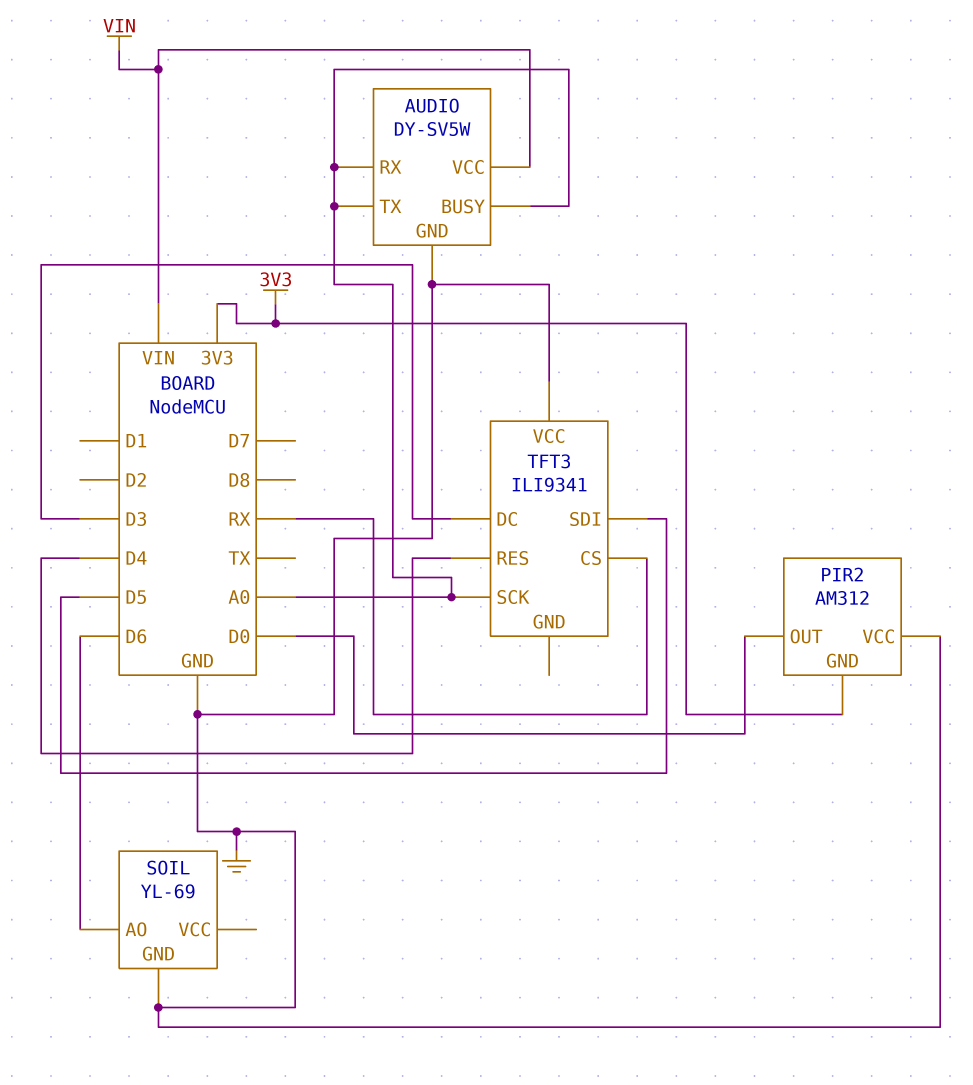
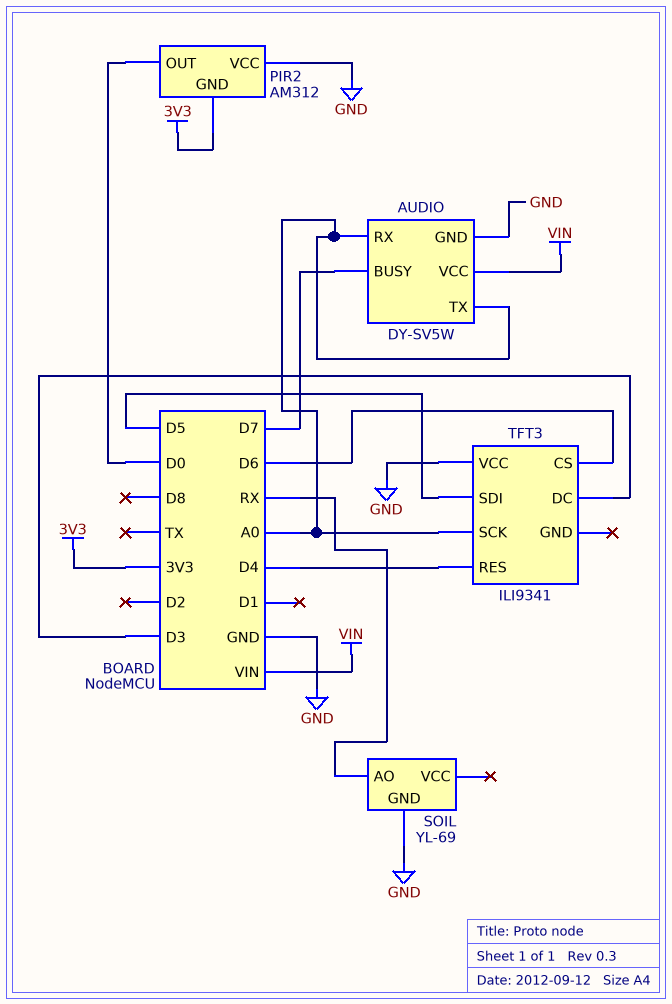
AUDIO pin BUSY: A0 -> D7
SOIL pin AO: D6 -> RX
TFT3 pin CS: RX -> D6

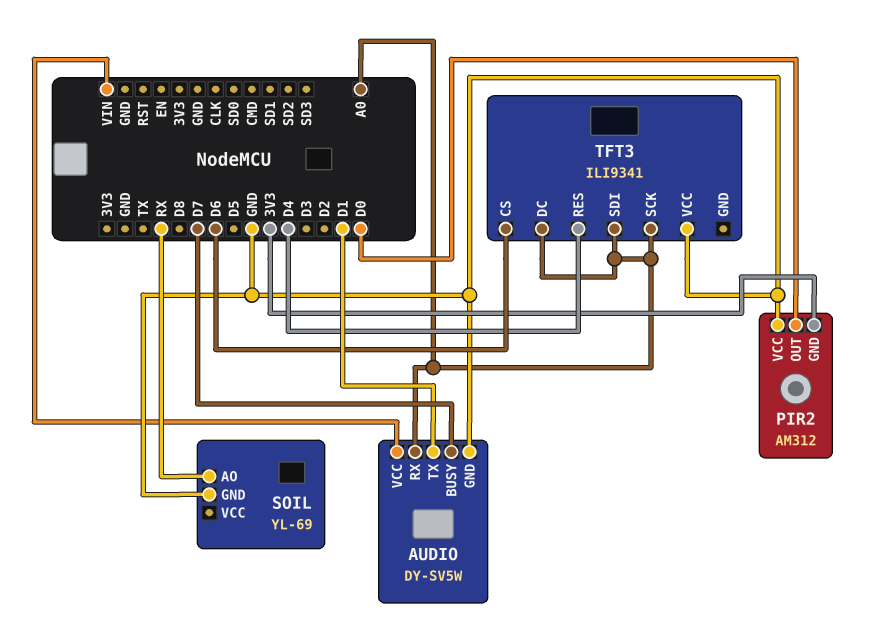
AUDIO pin TX: A0 -> D1
TFT3 pin DC: D3 -> A0
TFT3 pin SDI: D5 -> A0

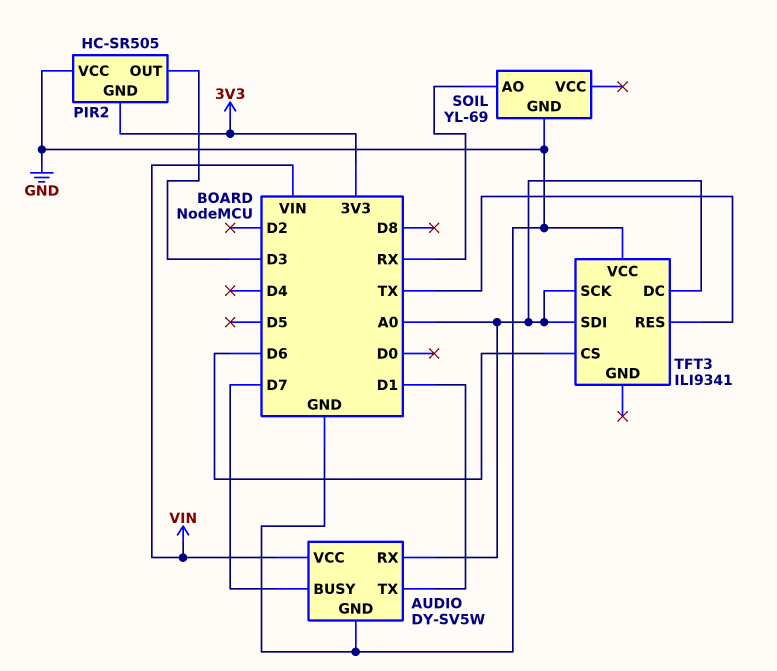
PIR2: AM312 -> HC-SR505
PIR2 pin OUT: D0 -> D3
TFT3 pin RES: D4 -> TX

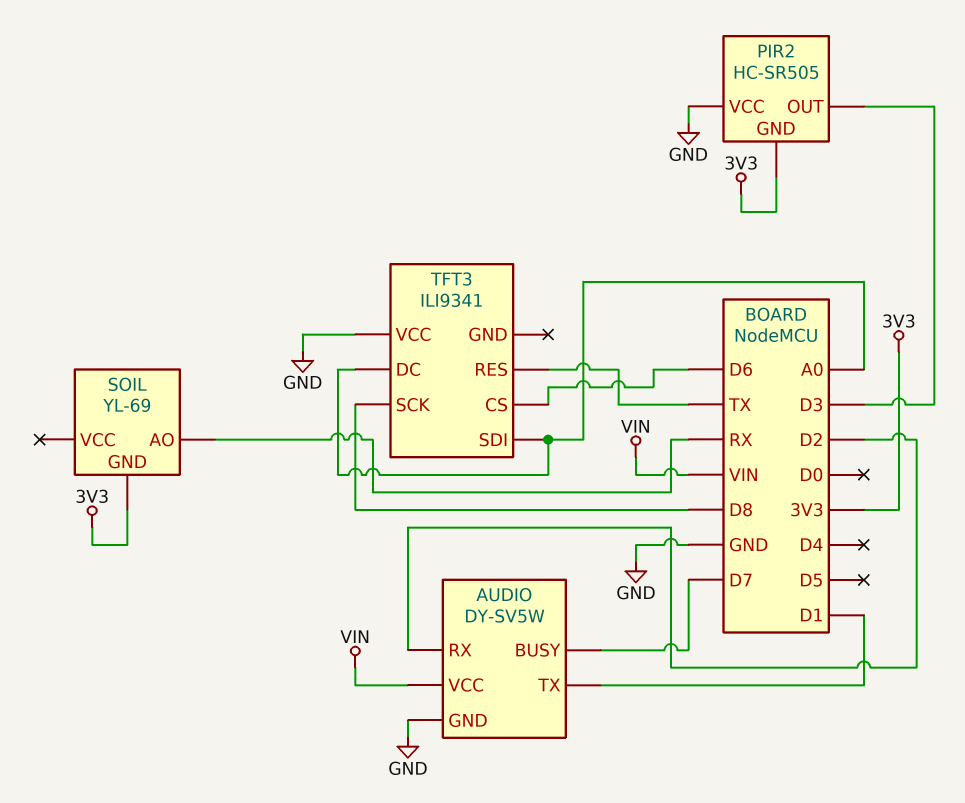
AUDIO pin RX: A0 -> D2
SOIL pin GND: GND -> 3V3
TFT3 pin SCK: A0 -> D8

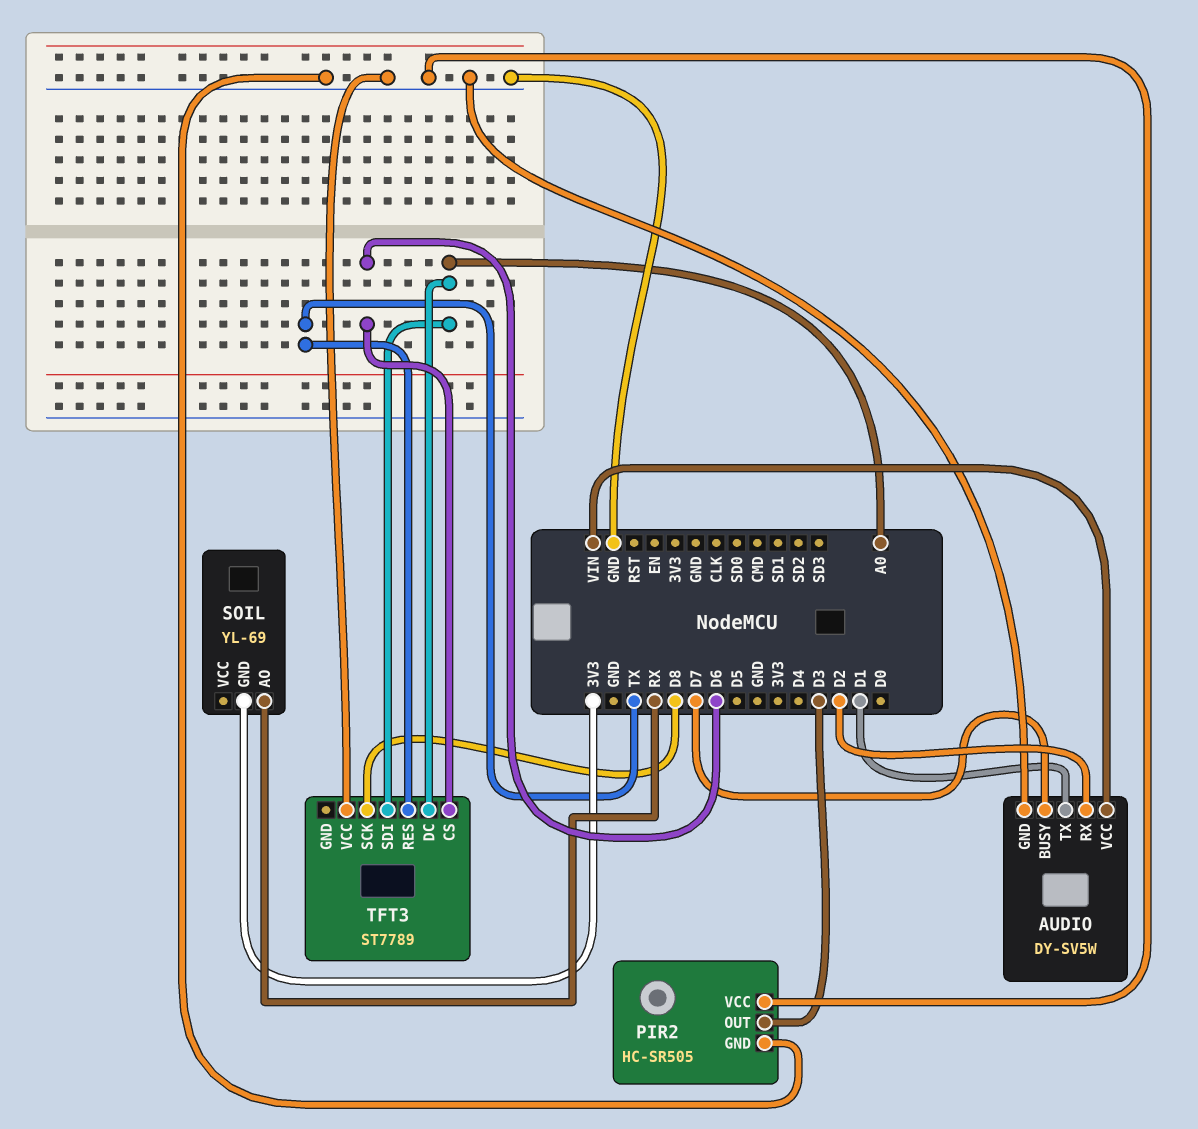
PIR2 pin GND: 3V3 -> GND
TFT3: ILI9341 -> ST7789

